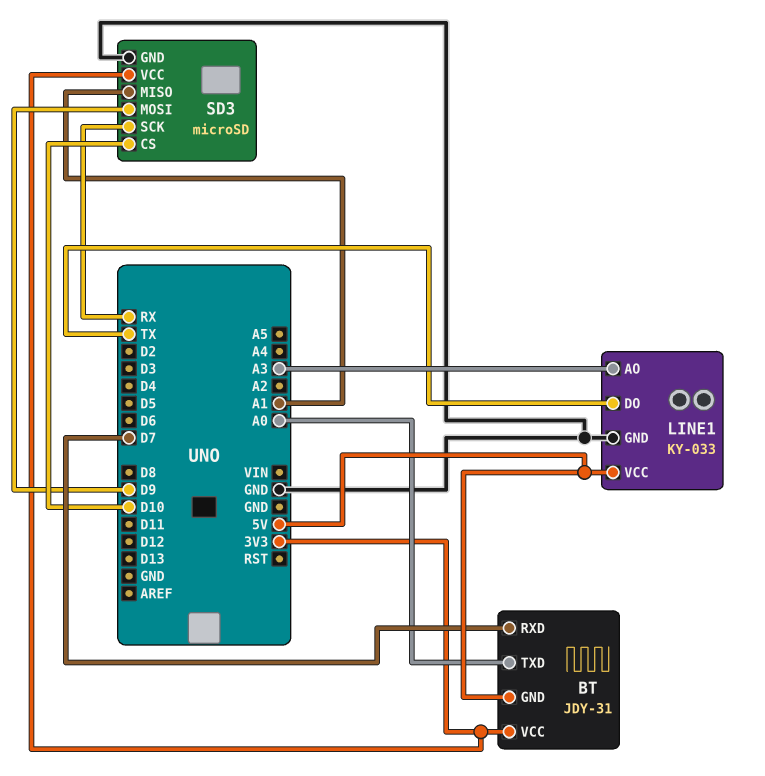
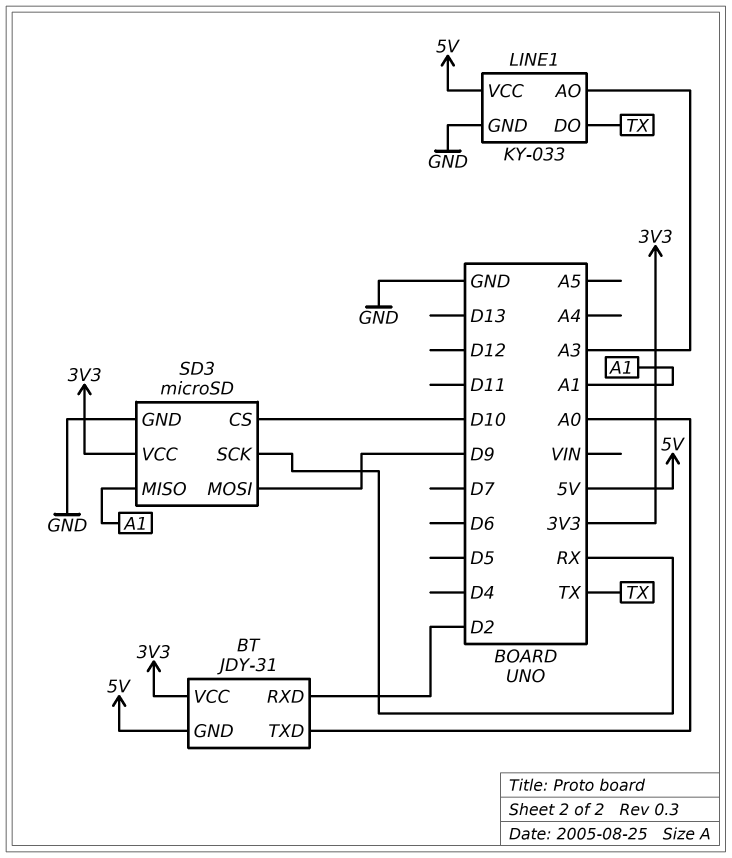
BT pin RXD: D7 -> D2

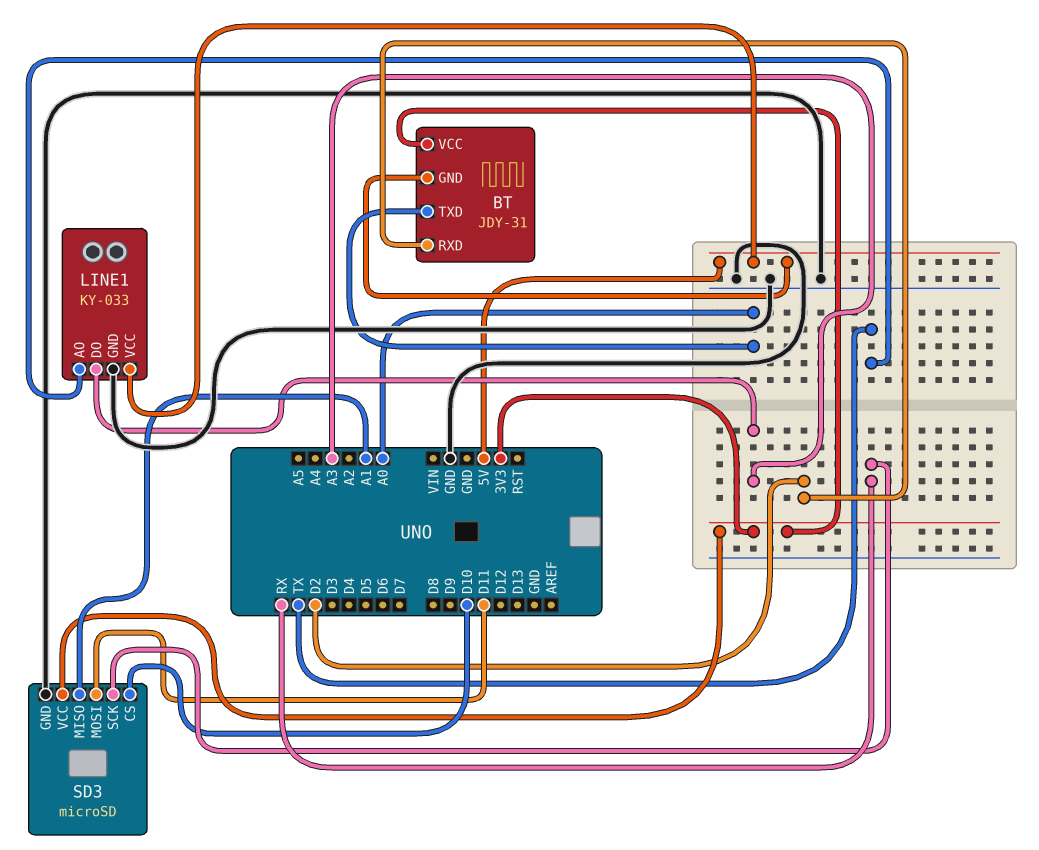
LINE1 pin AO: A3 -> TX
LINE1 pin DO: TX -> A3
SD3 pin MOSI: D9 -> D11

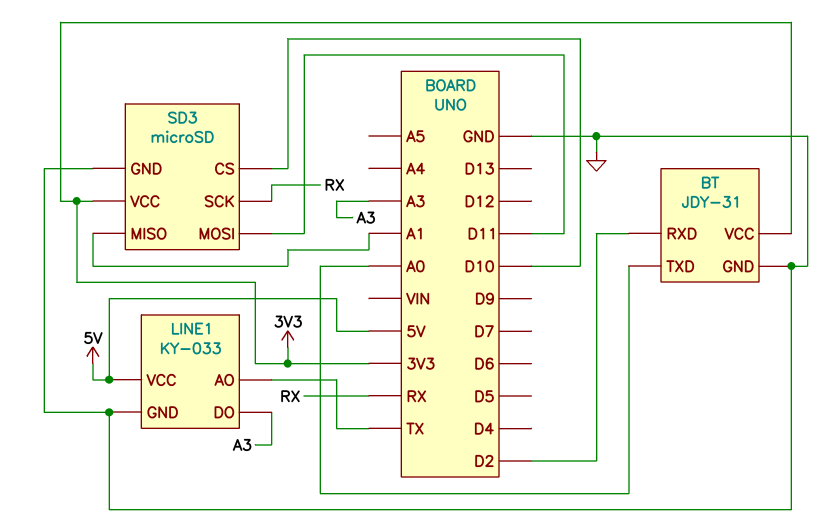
BT pin GND: 5V -> GND

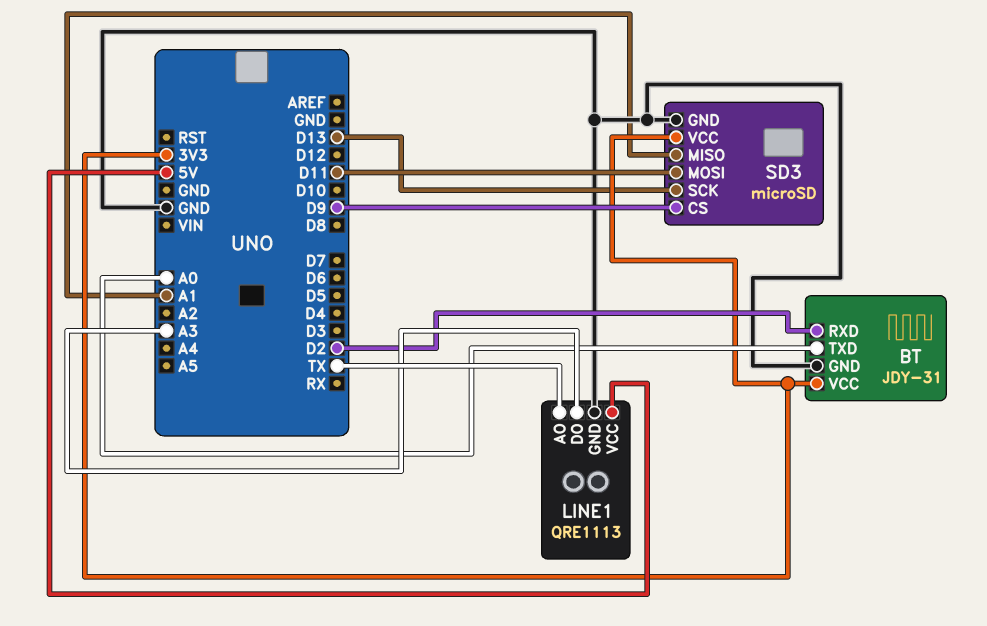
LINE1: KY-033 -> QRE1113
SD3 pin CS: D10 -> D9
SD3 pin SCK: RX -> D13

